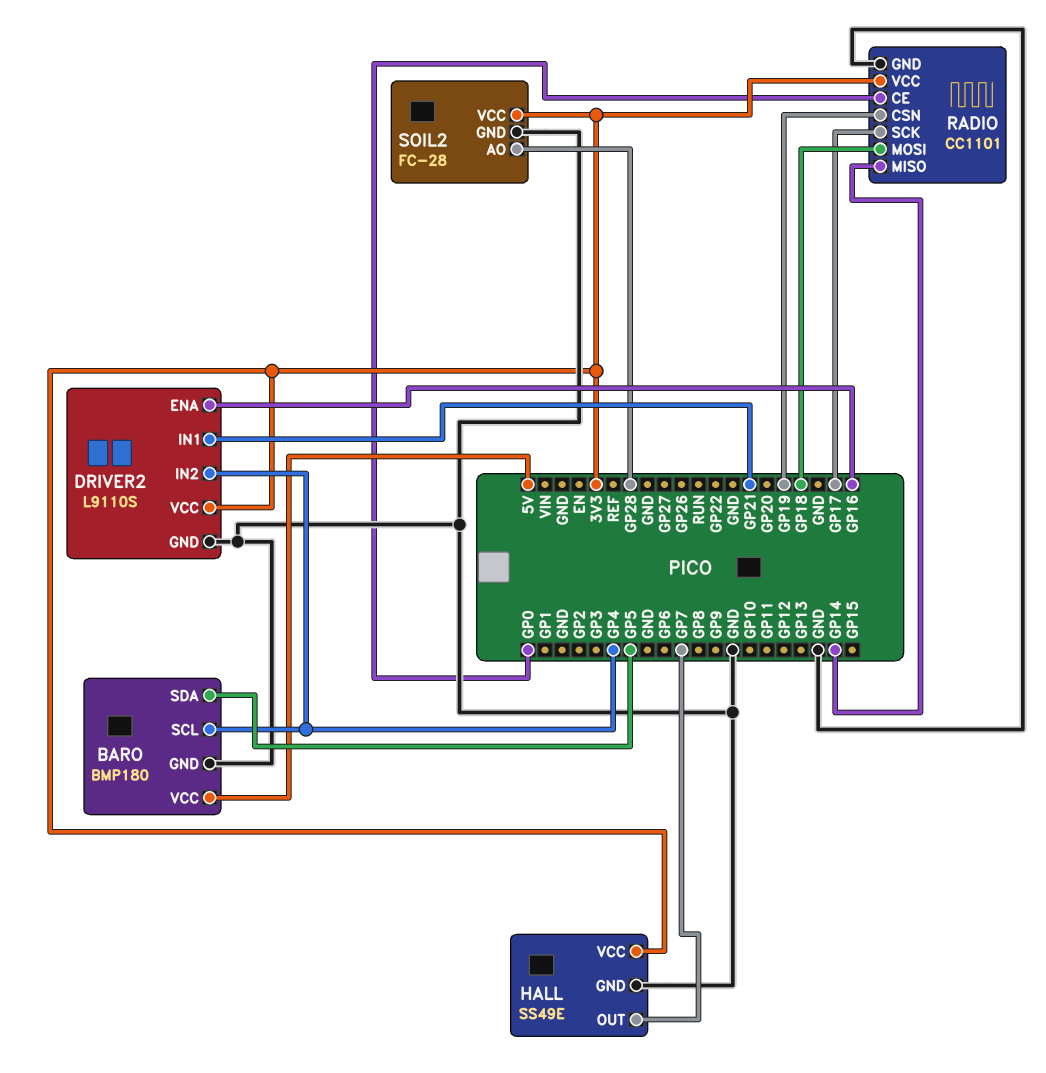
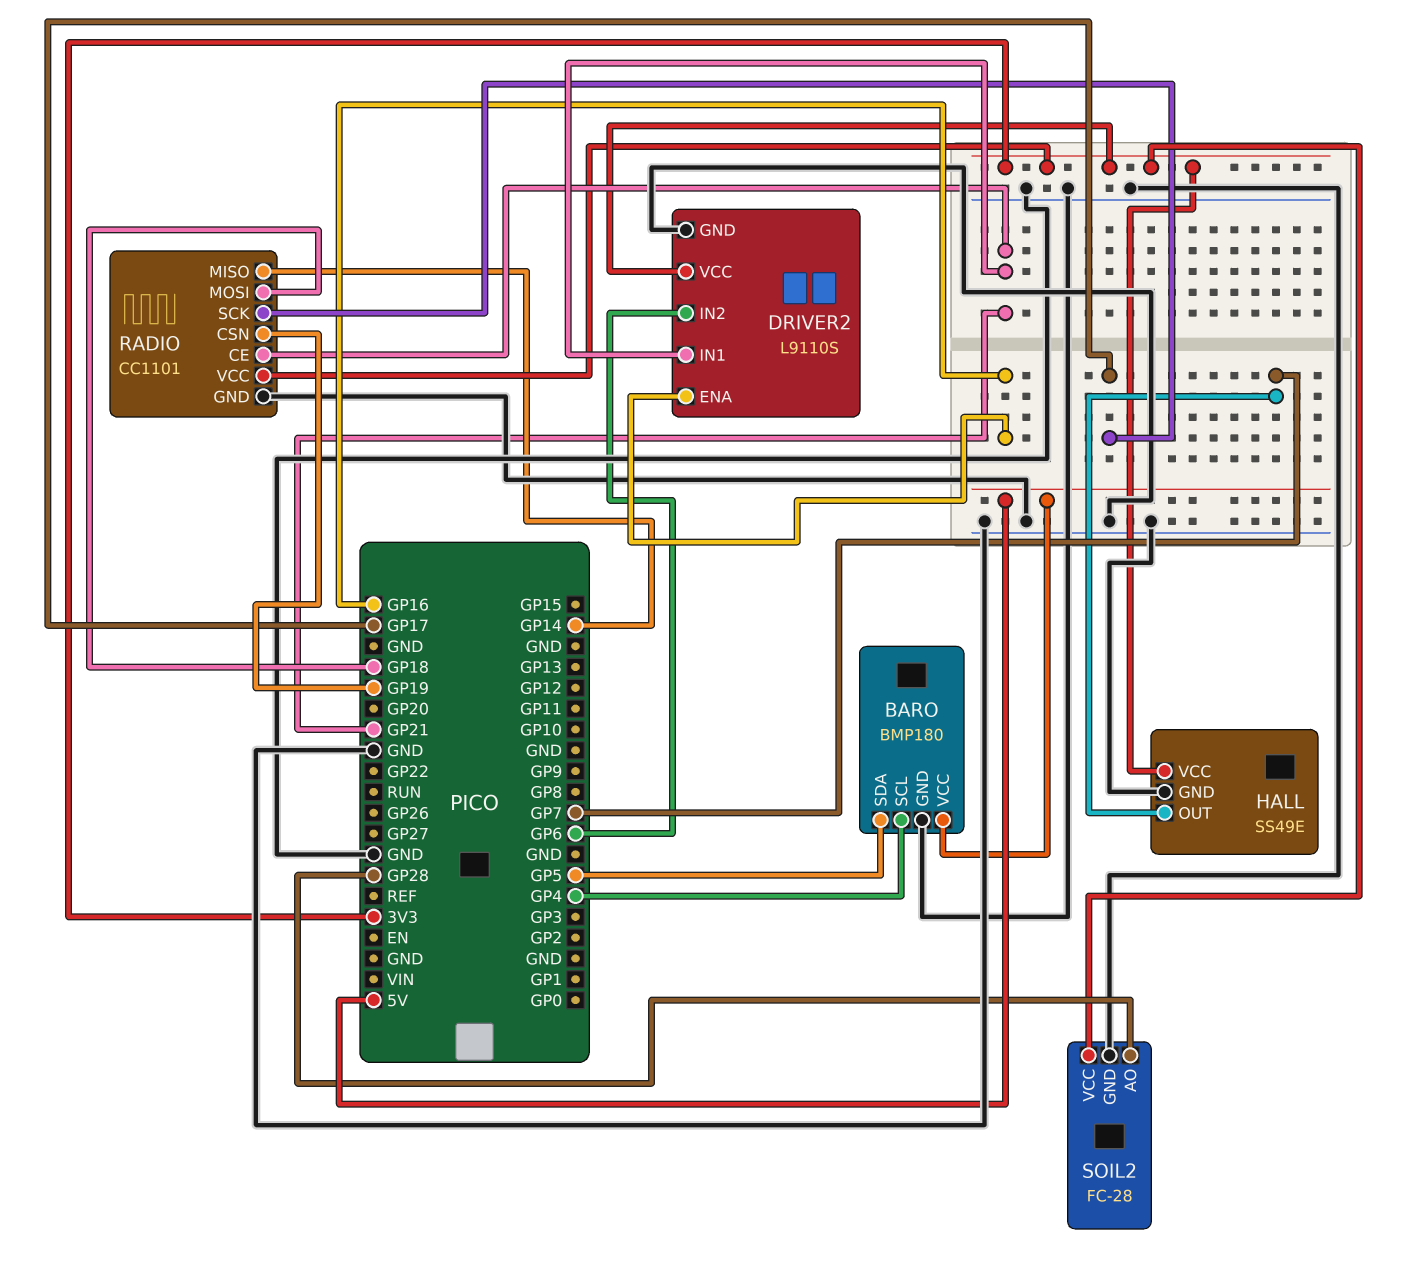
DRIVER2 pin IN2: GP4 -> GP6
RADIO pin CE: GP0 -> GP21

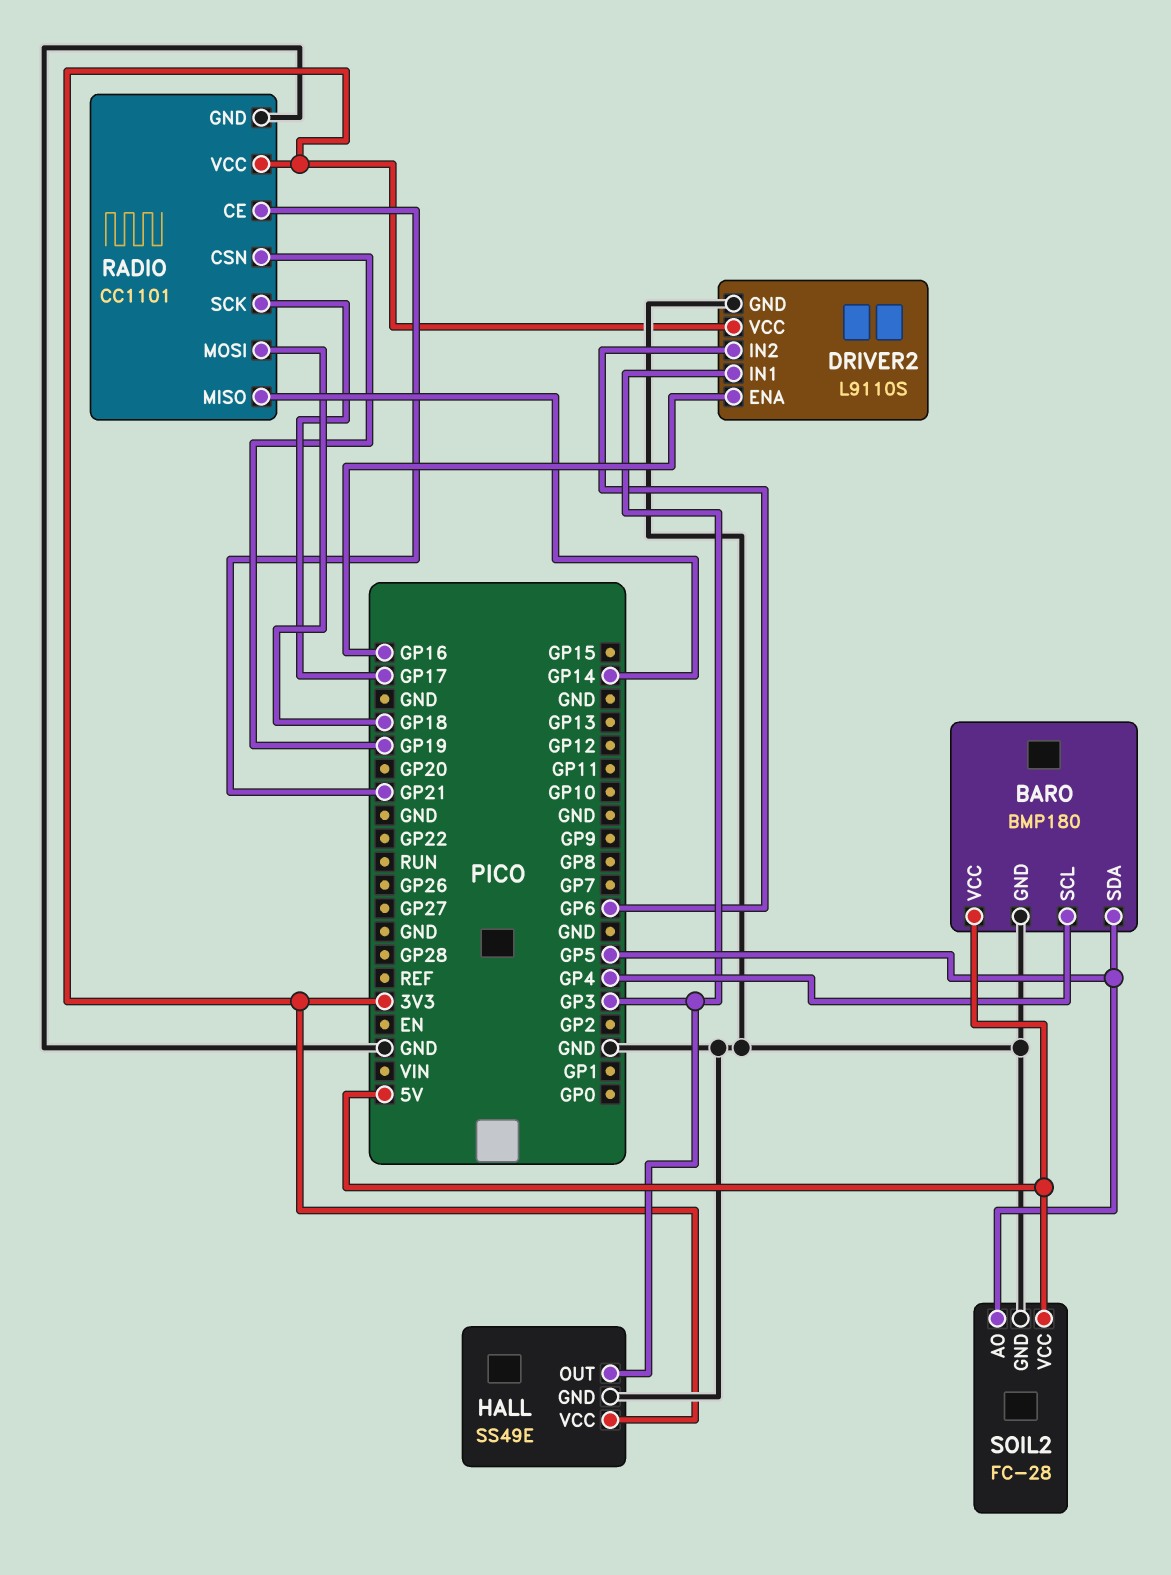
DRIVER2 pin IN1: GP21 -> GP3
HALL pin OUT: GP7 -> GP3
SOIL2 pin AO: GP28 -> GP5
SOIL2 pin VCC: 3V3 -> 5V

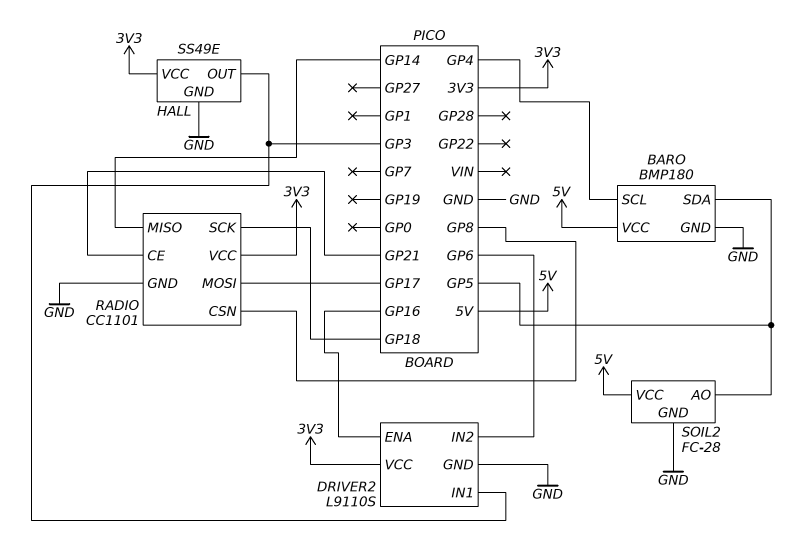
RADIO pin CSN: GP19 -> GP8
RADIO pin MOSI: GP18 -> GP17
RADIO pin SCK: GP17 -> GP18

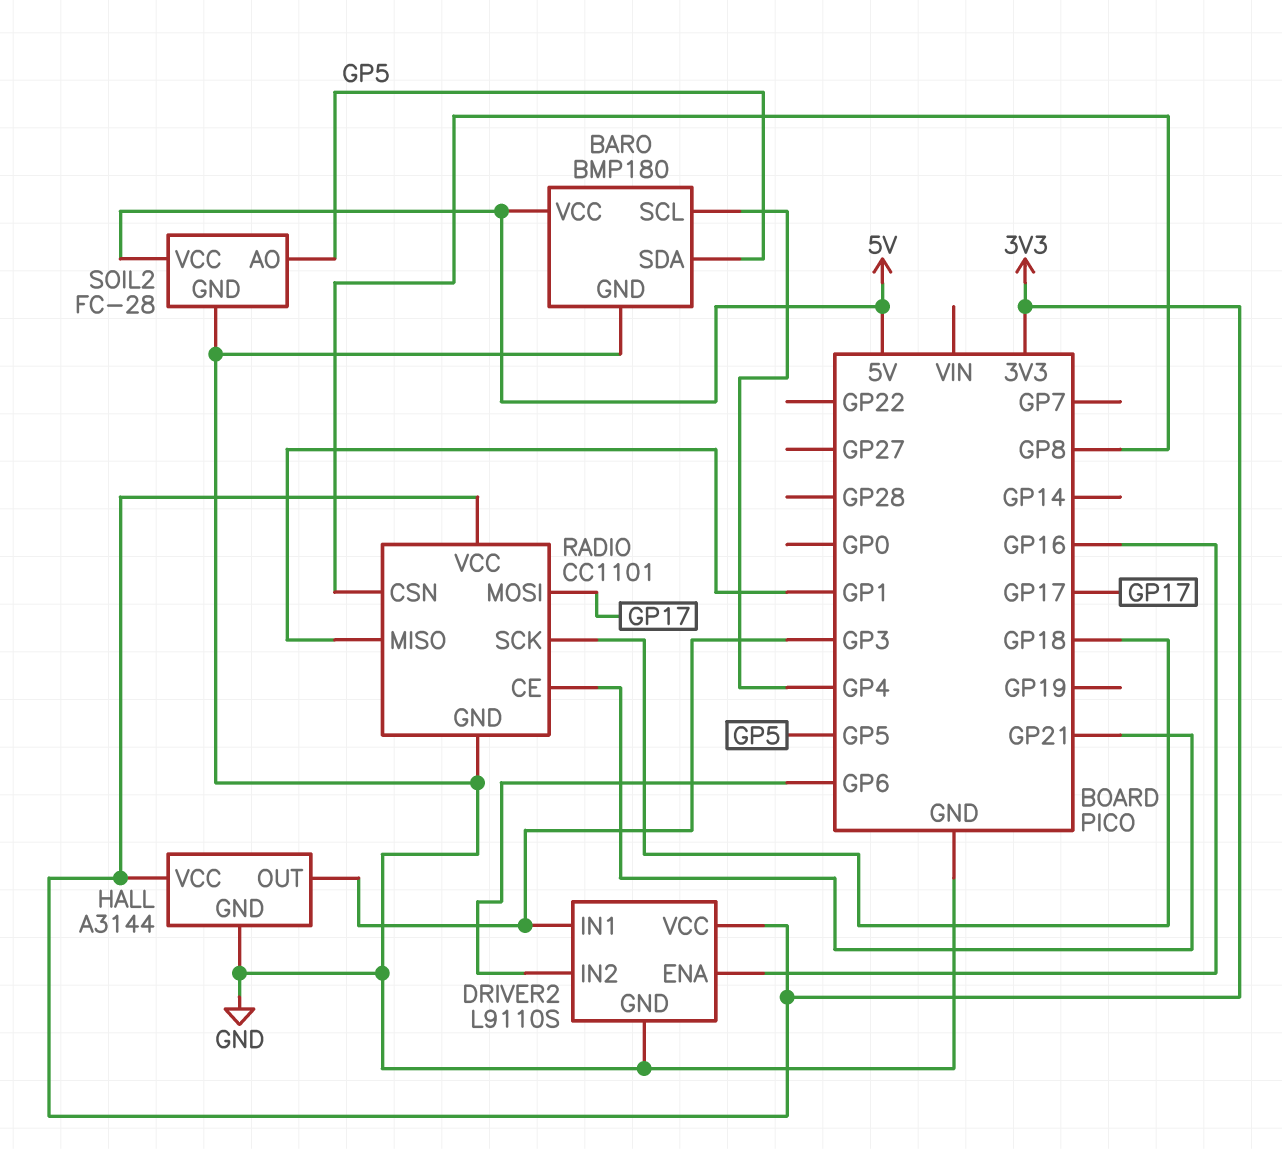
HALL: SS49E -> A3144
RADIO pin MISO: GP14 -> GP1

